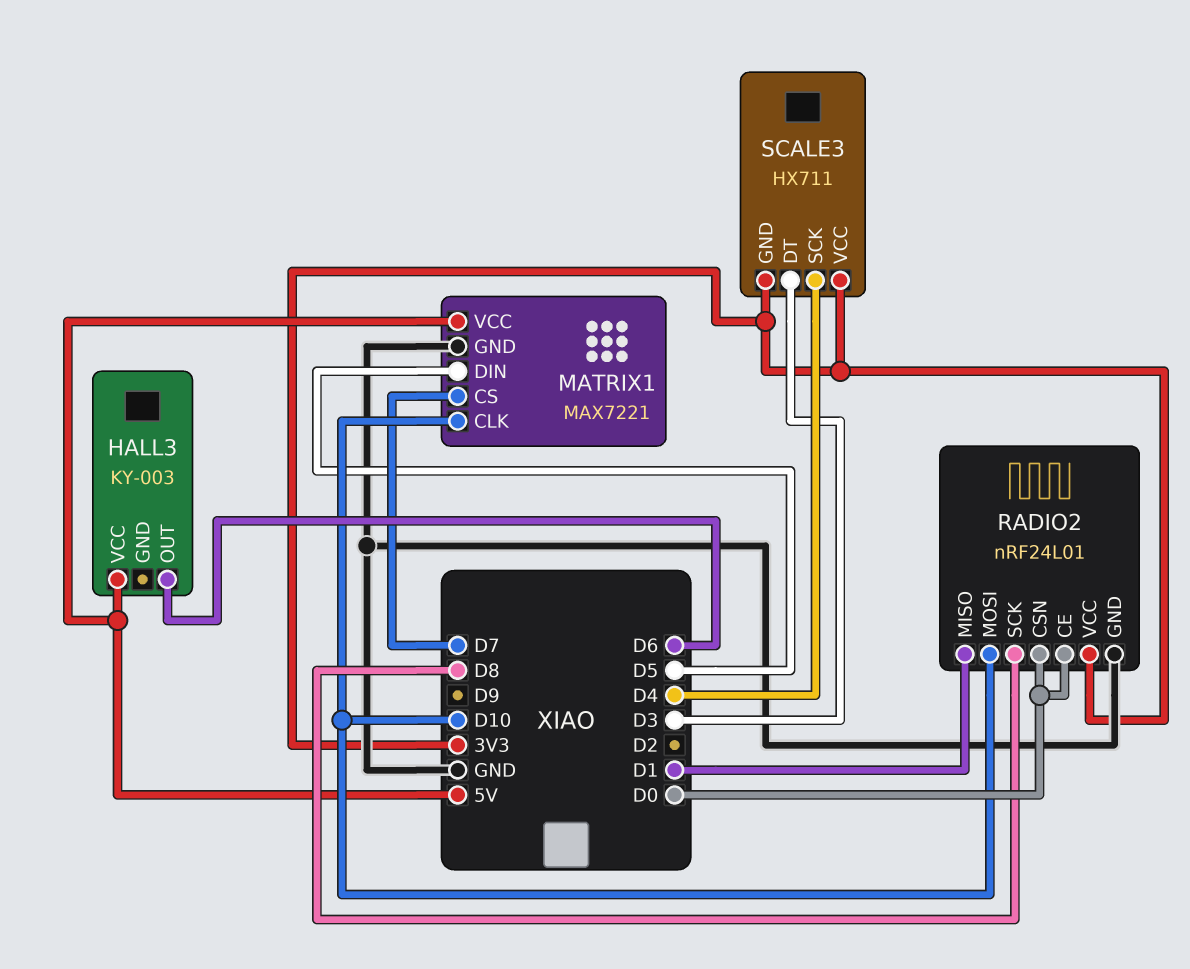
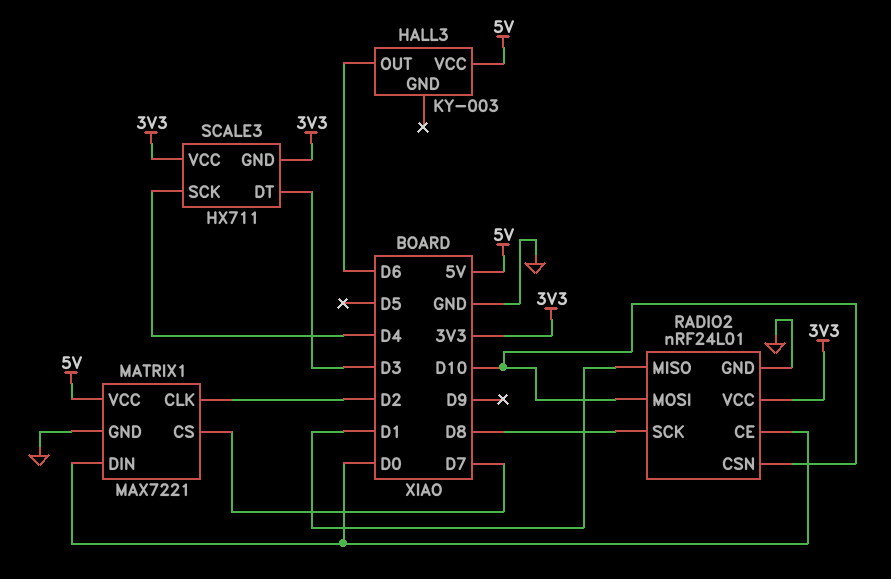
MATRIX1 pin CLK: D10 -> D2
MATRIX1 pin DIN: D5 -> D0
RADIO2 pin CSN: D0 -> D10

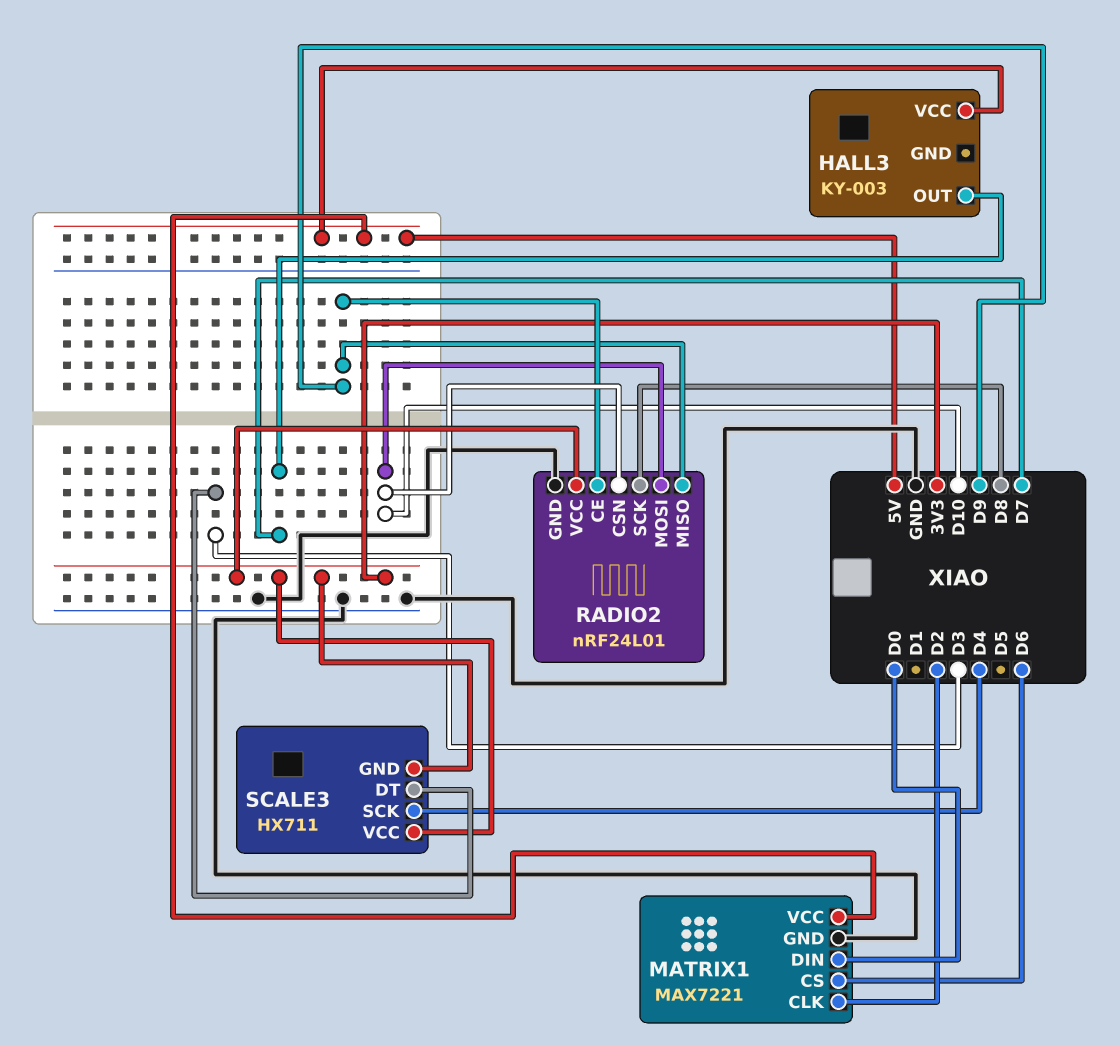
HALL3 pin OUT: D6 -> D7
MATRIX1 pin CS: D7 -> D6
RADIO2 pin CE: D0 -> D9
RADIO2 pin MISO: D1 -> D9

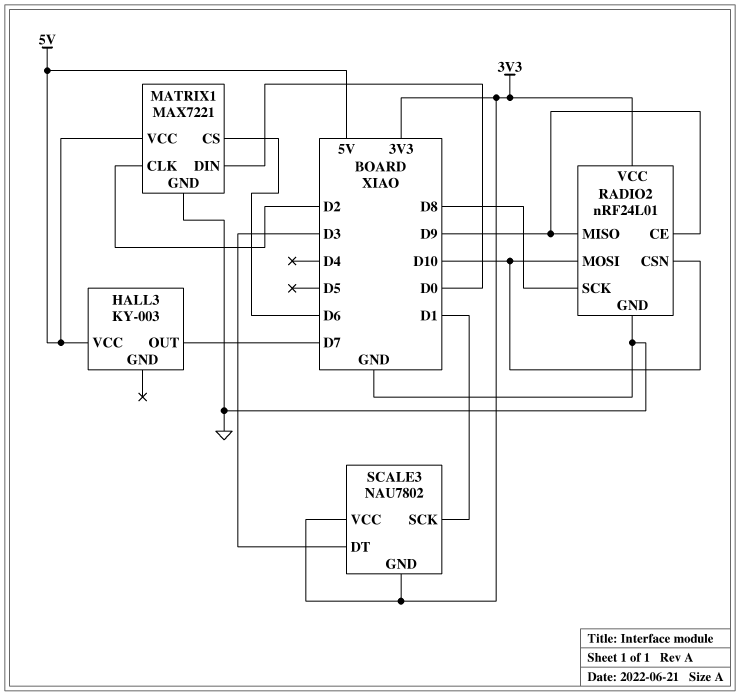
SCALE3: HX711 -> NAU7802
SCALE3 pin SCK: D4 -> D1

